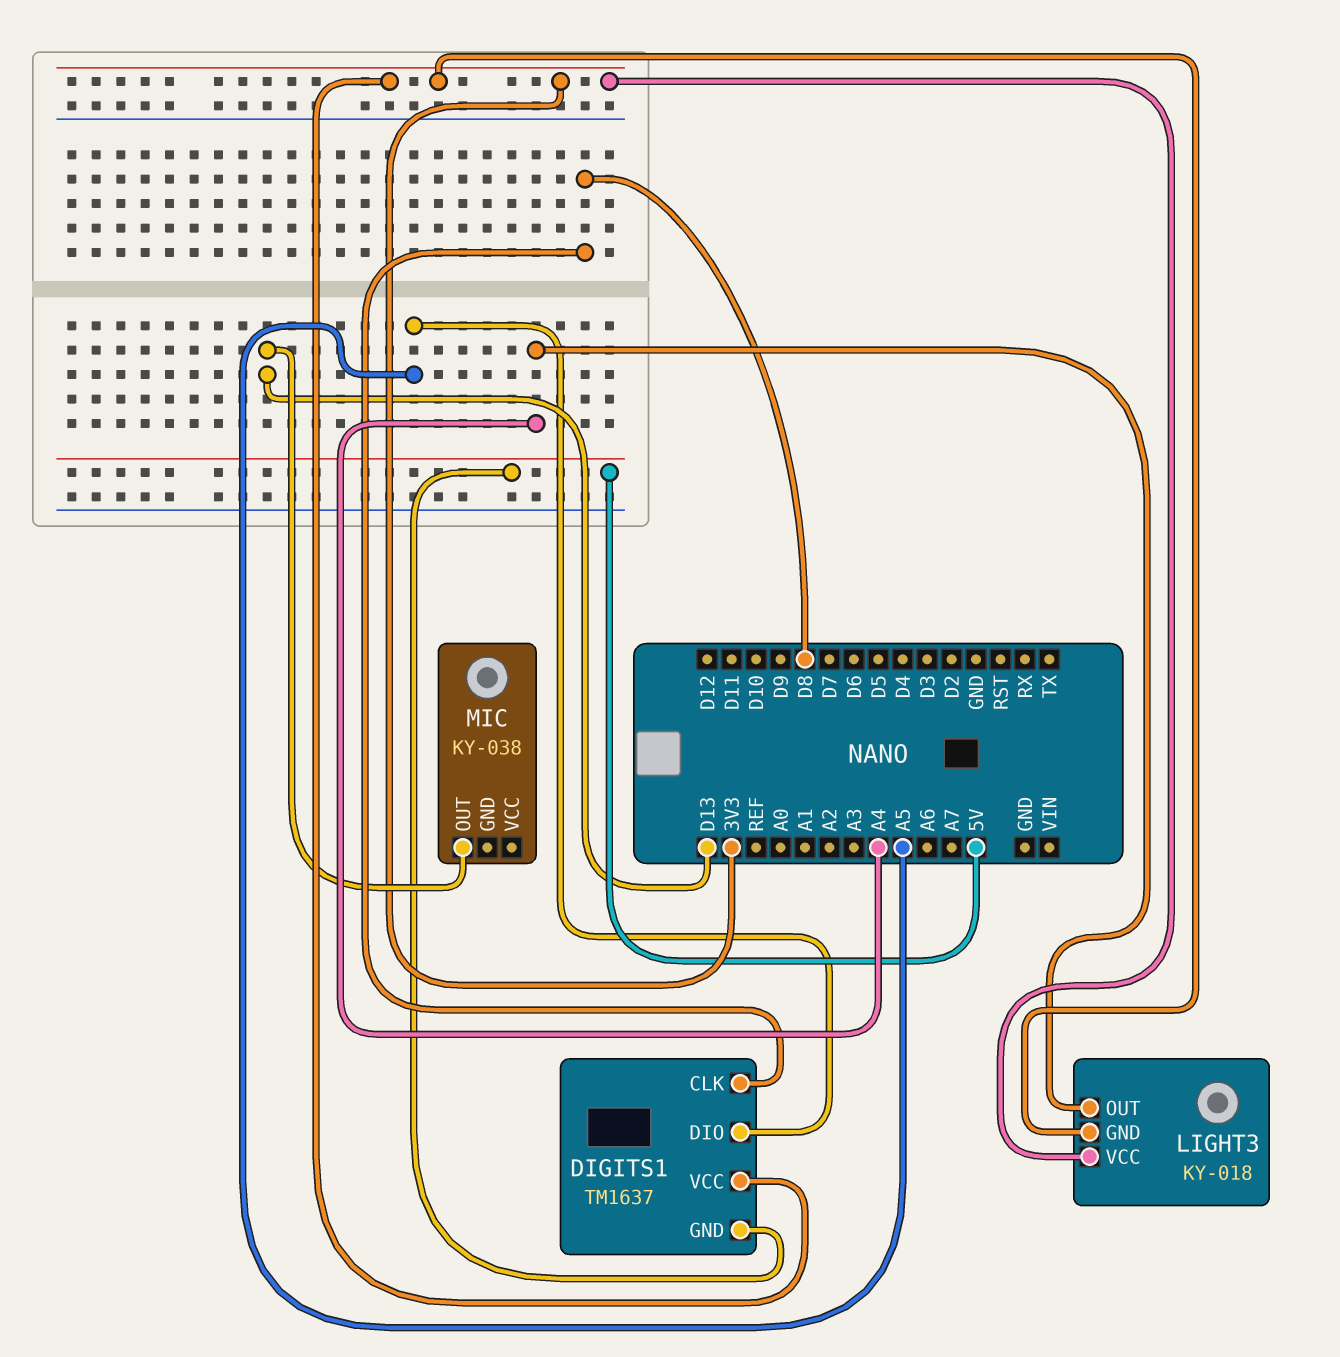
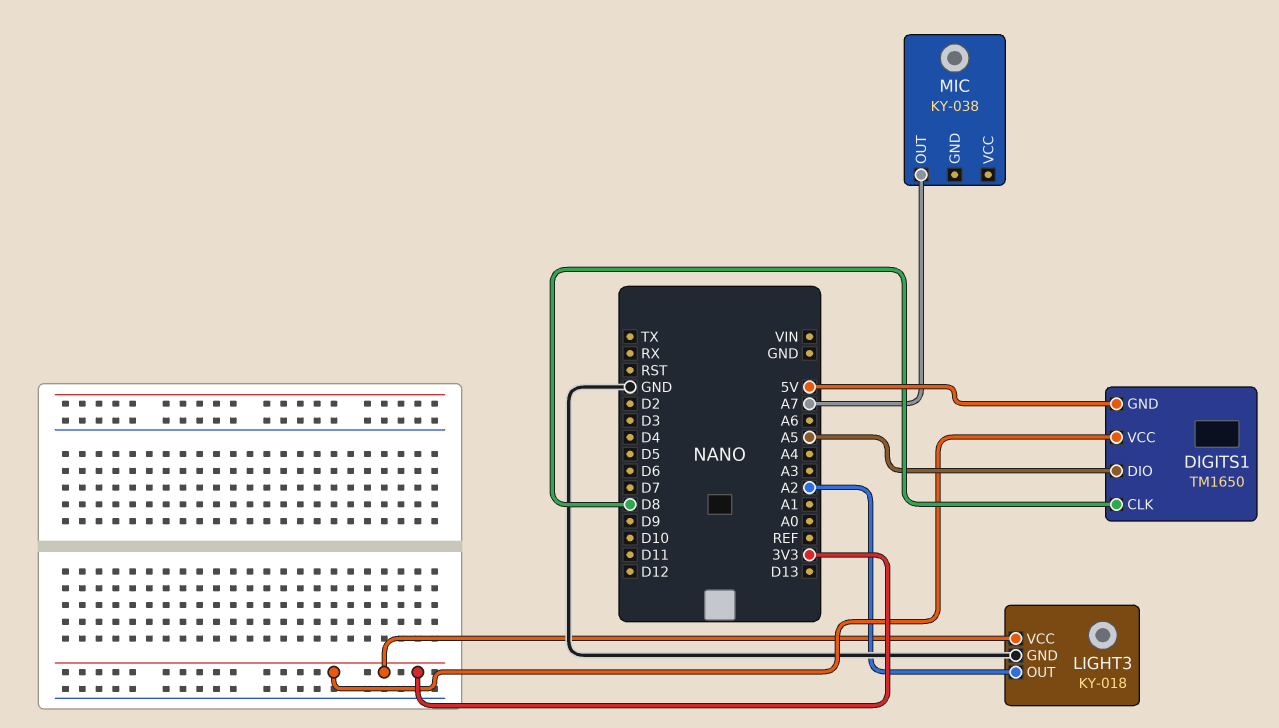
DIGITS1: TM1637 -> TM1650
LIGHT3 pin GND: 3V3 -> GND
LIGHT3 pin OUT: A4 -> A2
MIC pin OUT: D13 -> A7

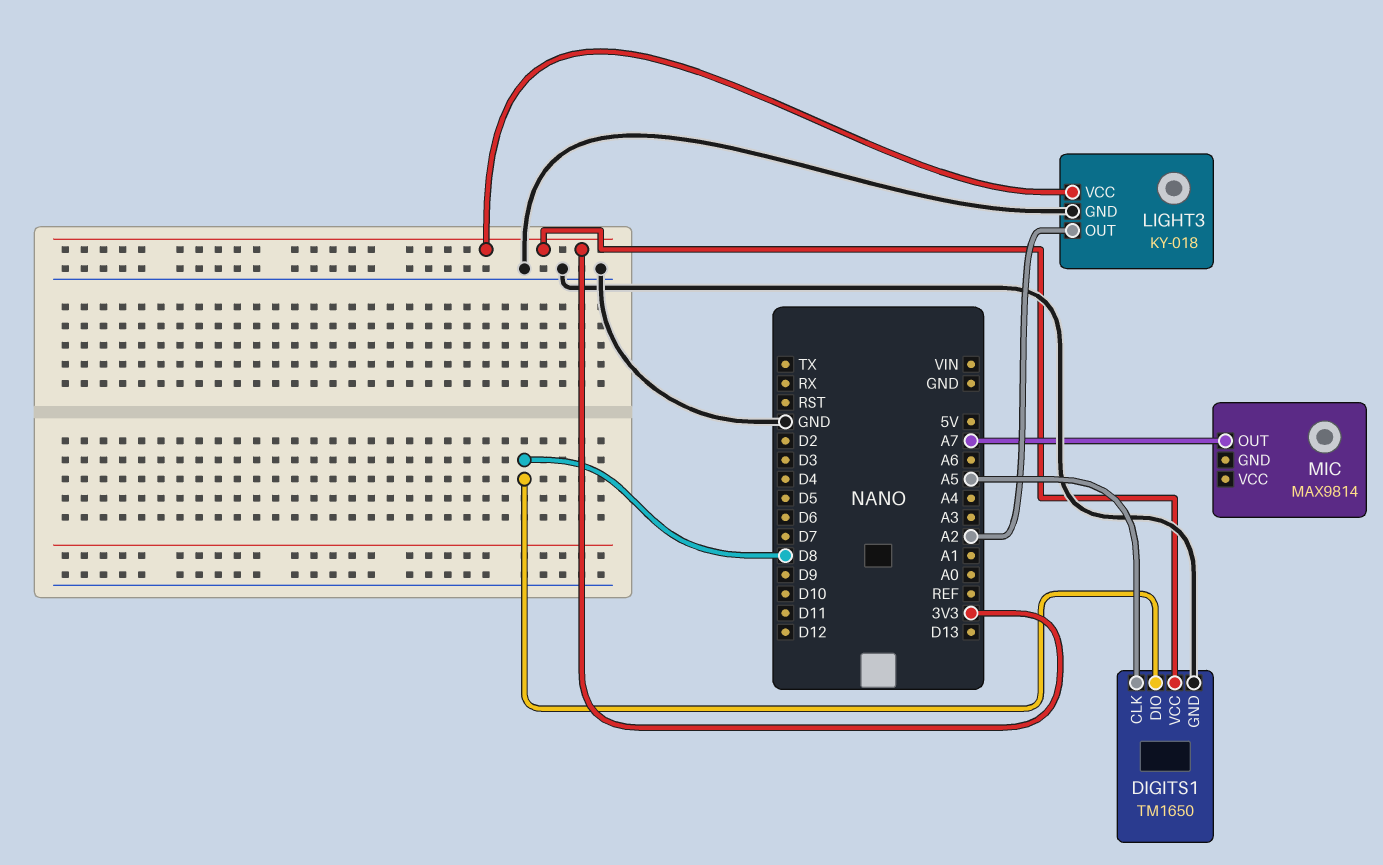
DIGITS1 pin CLK: D8 -> A5
DIGITS1 pin DIO: A5 -> D8
DIGITS1 pin GND: 5V -> GND
MIC: KY-038 -> MAX9814

